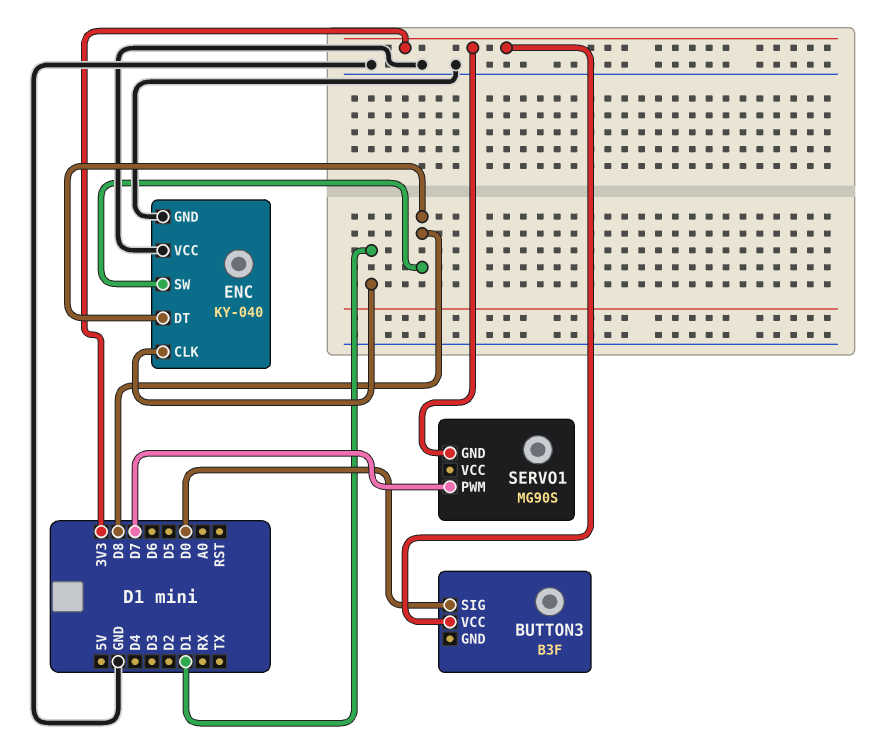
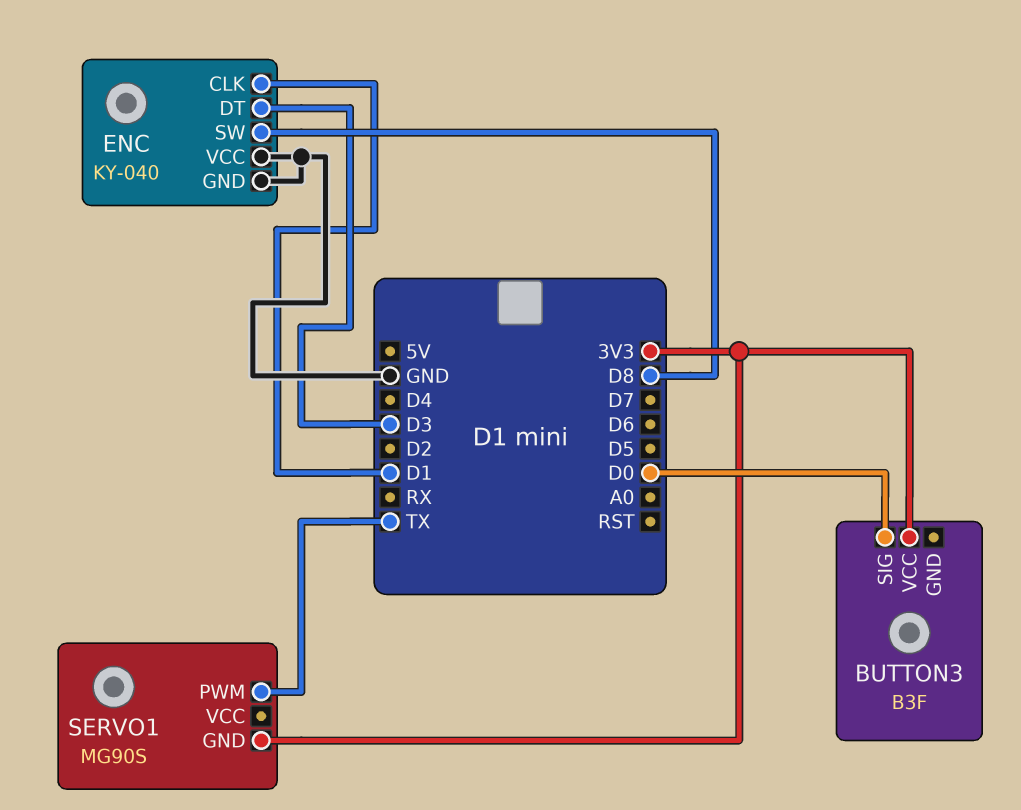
ENC pin DT: D8 -> D3
SERVO1 pin PWM: D7 -> TX

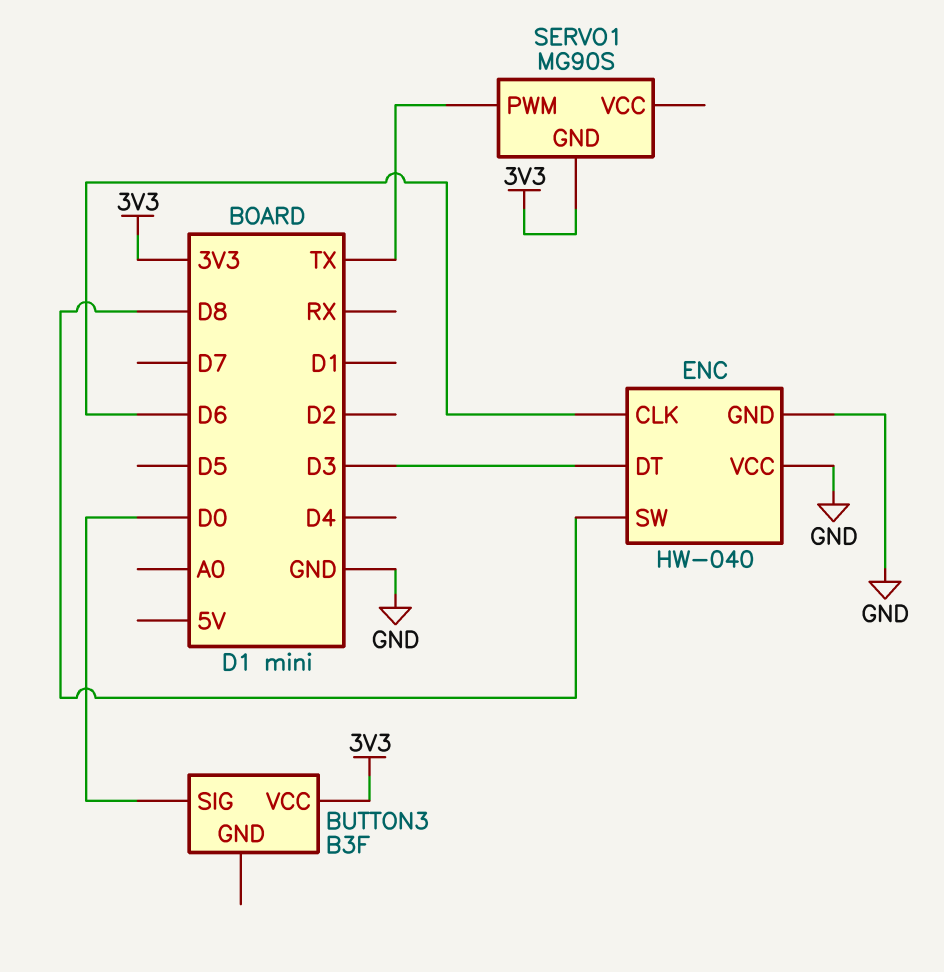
ENC: KY-040 -> HW-040
ENC pin CLK: D1 -> D6

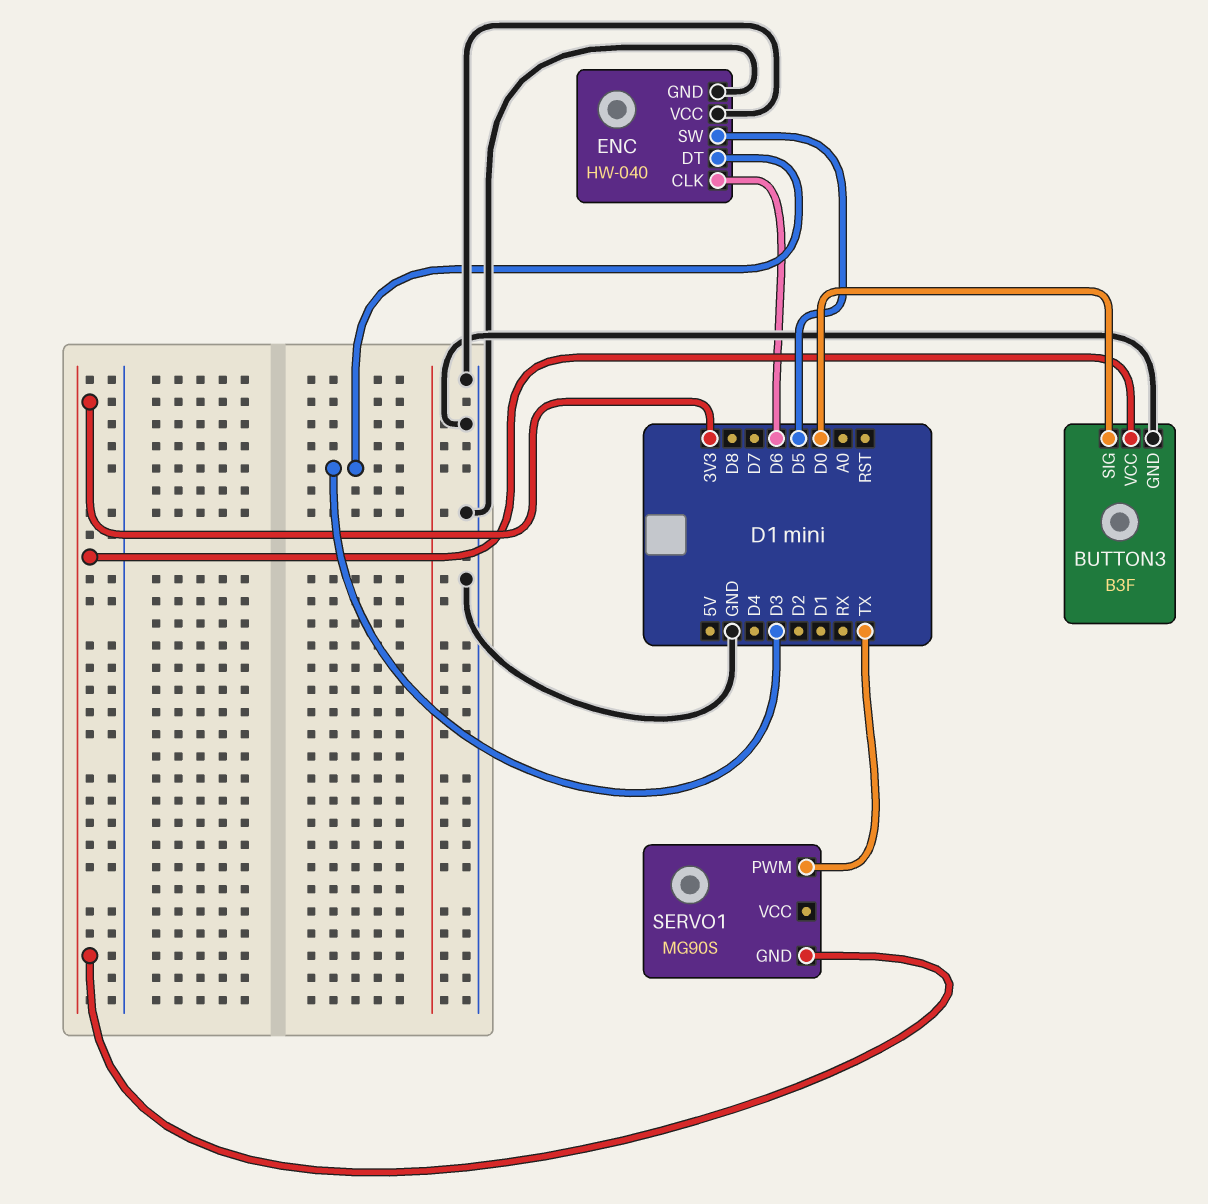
BUTTON3 pin GND: none -> GND
ENC pin SW: D8 -> D5

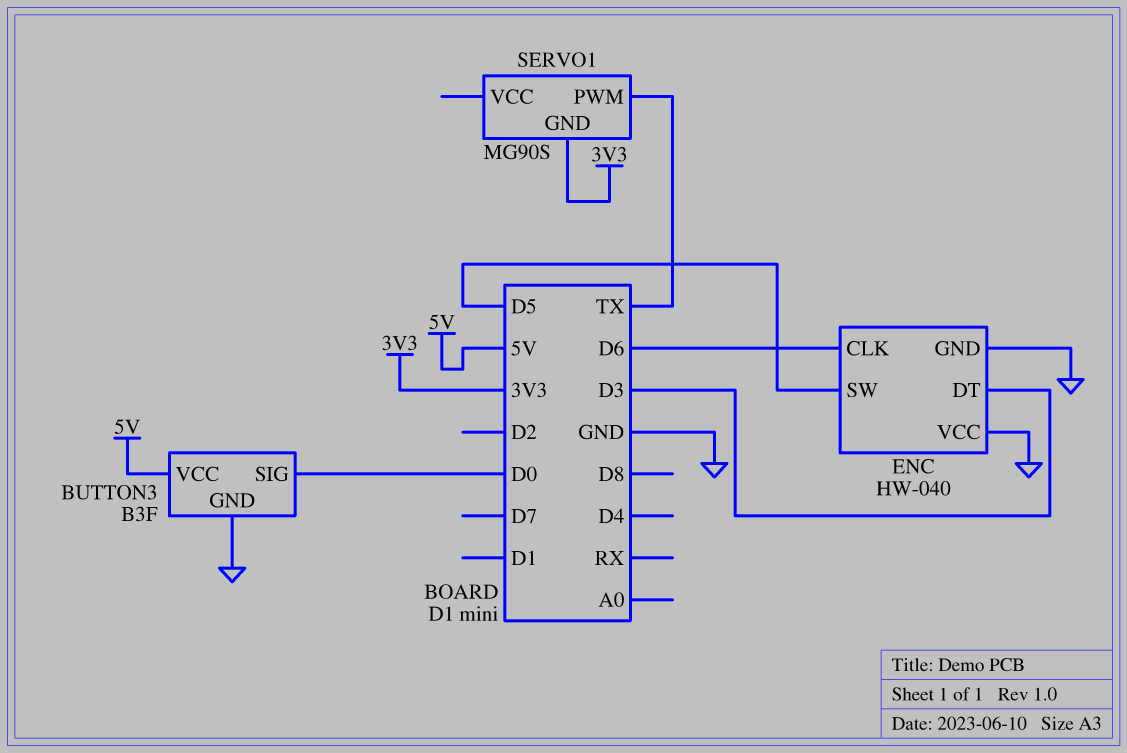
BUTTON3 pin VCC: 3V3 -> 5V

